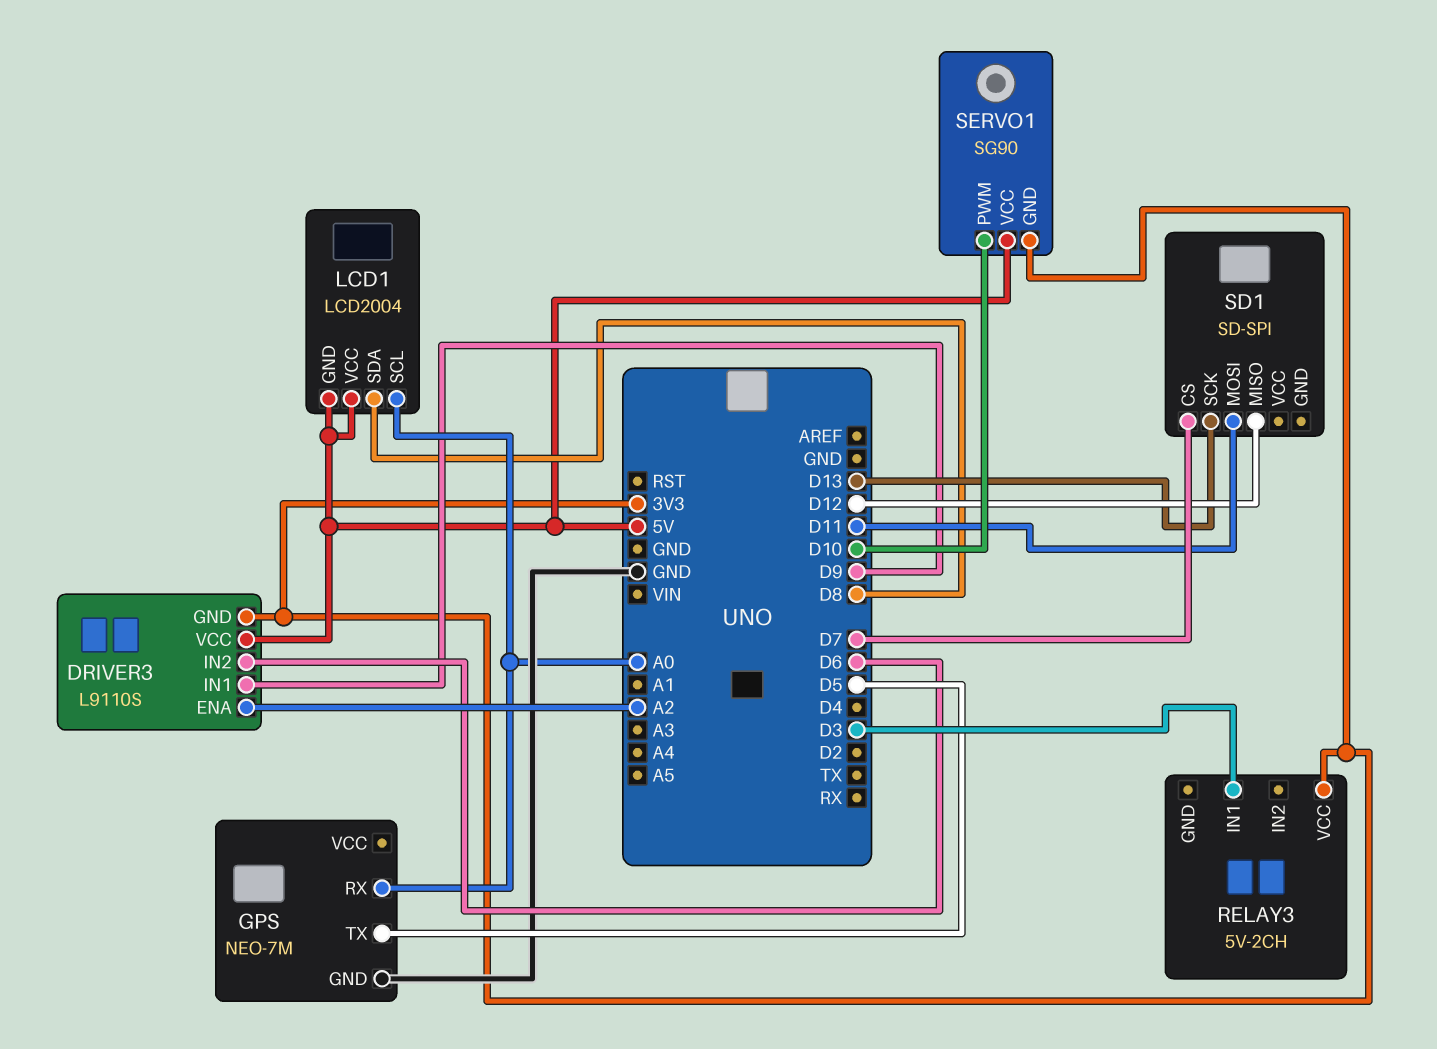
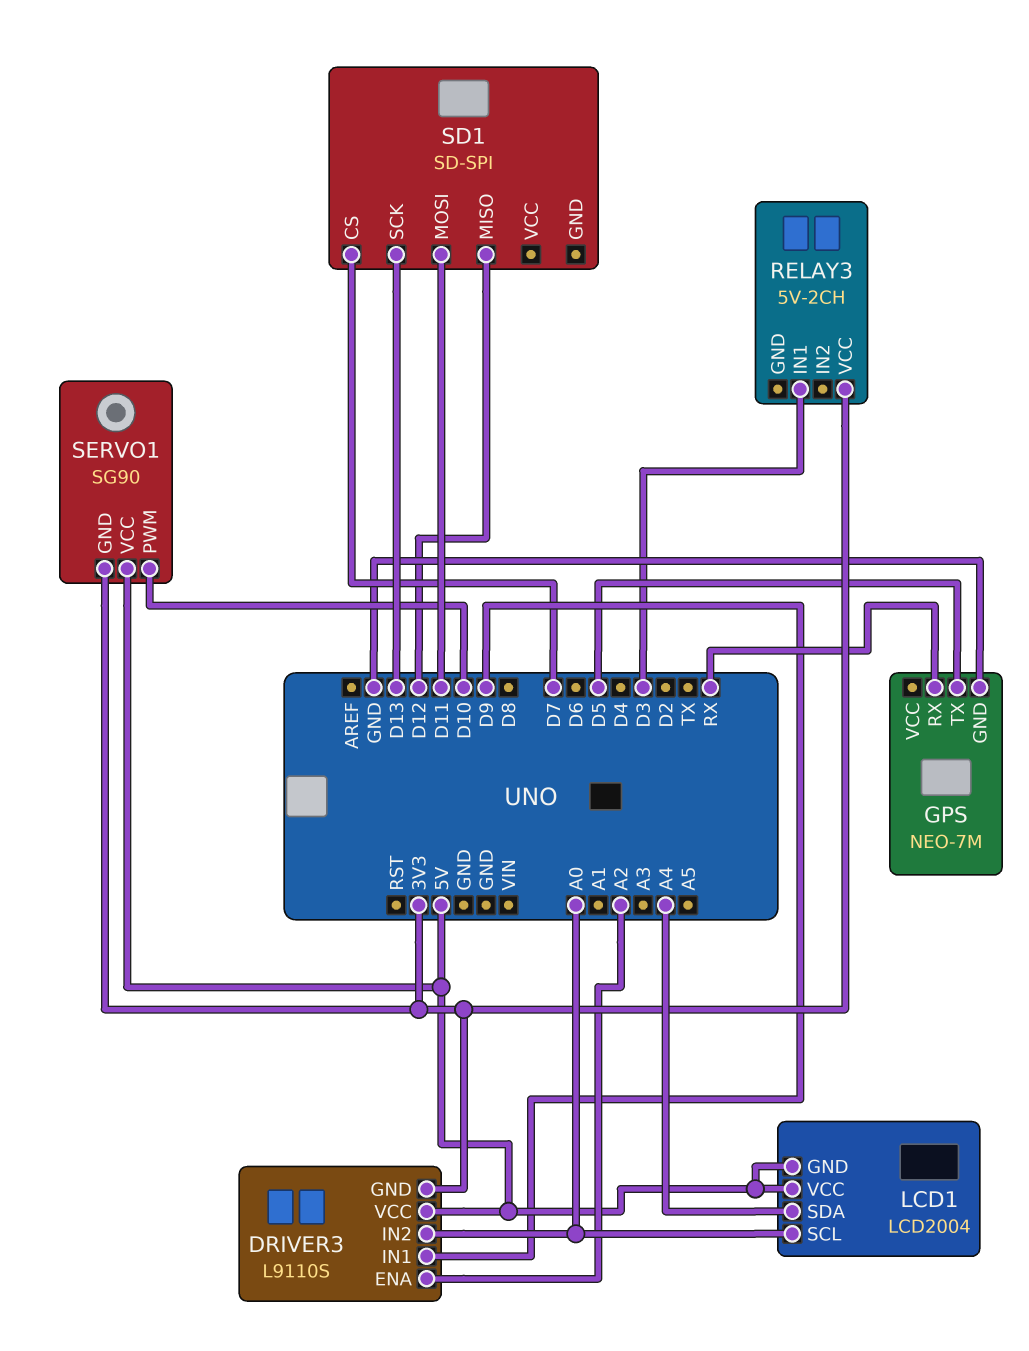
DRIVER3 pin IN2: D6 -> A0
GPS pin RX: A0 -> RX
LCD1 pin SDA: D8 -> A4

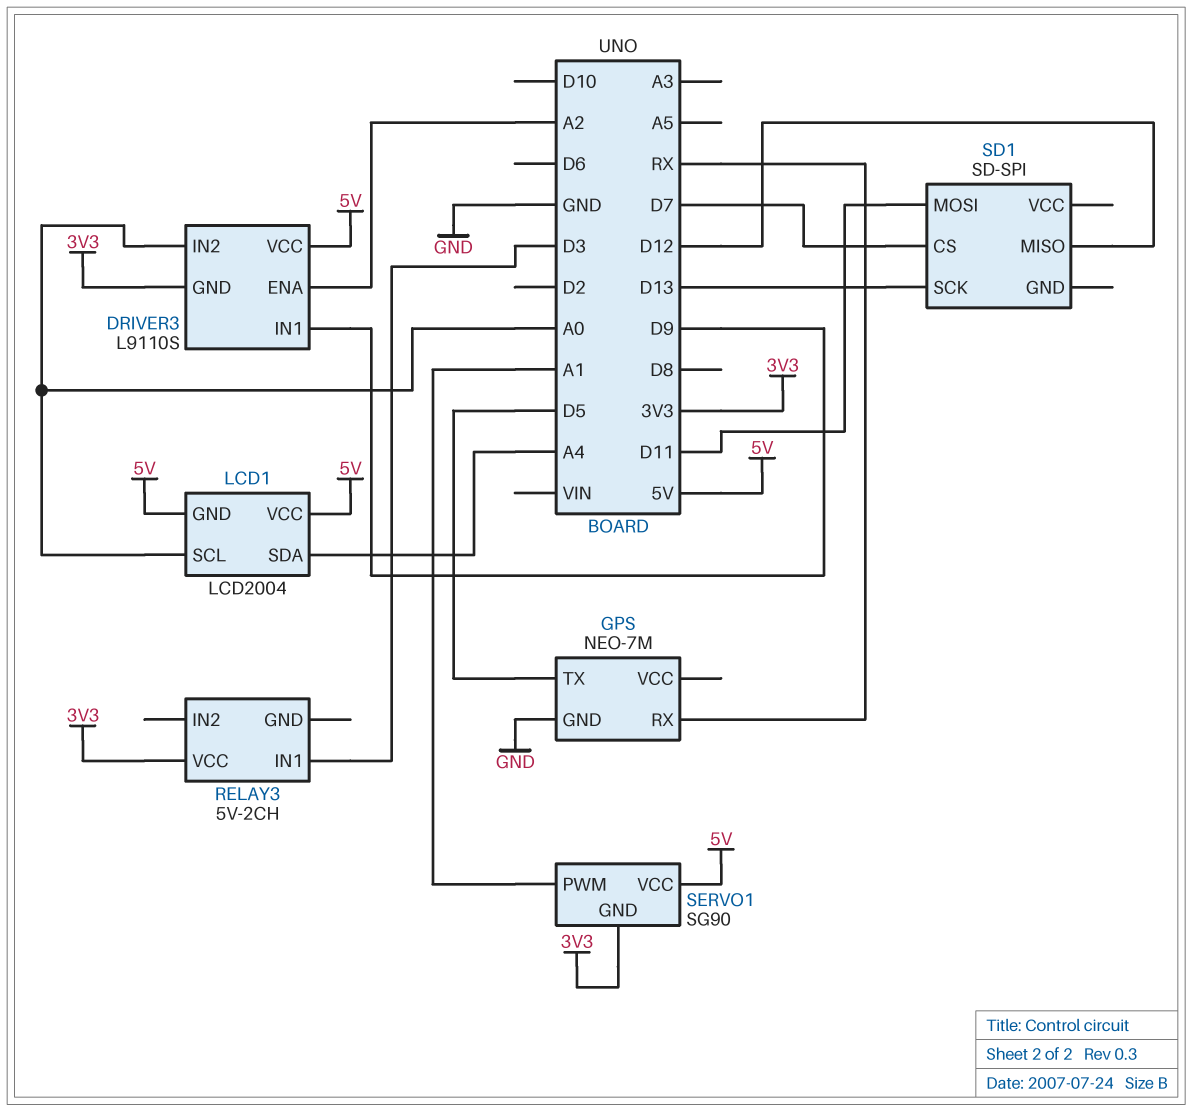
SERVO1 pin PWM: D10 -> A1

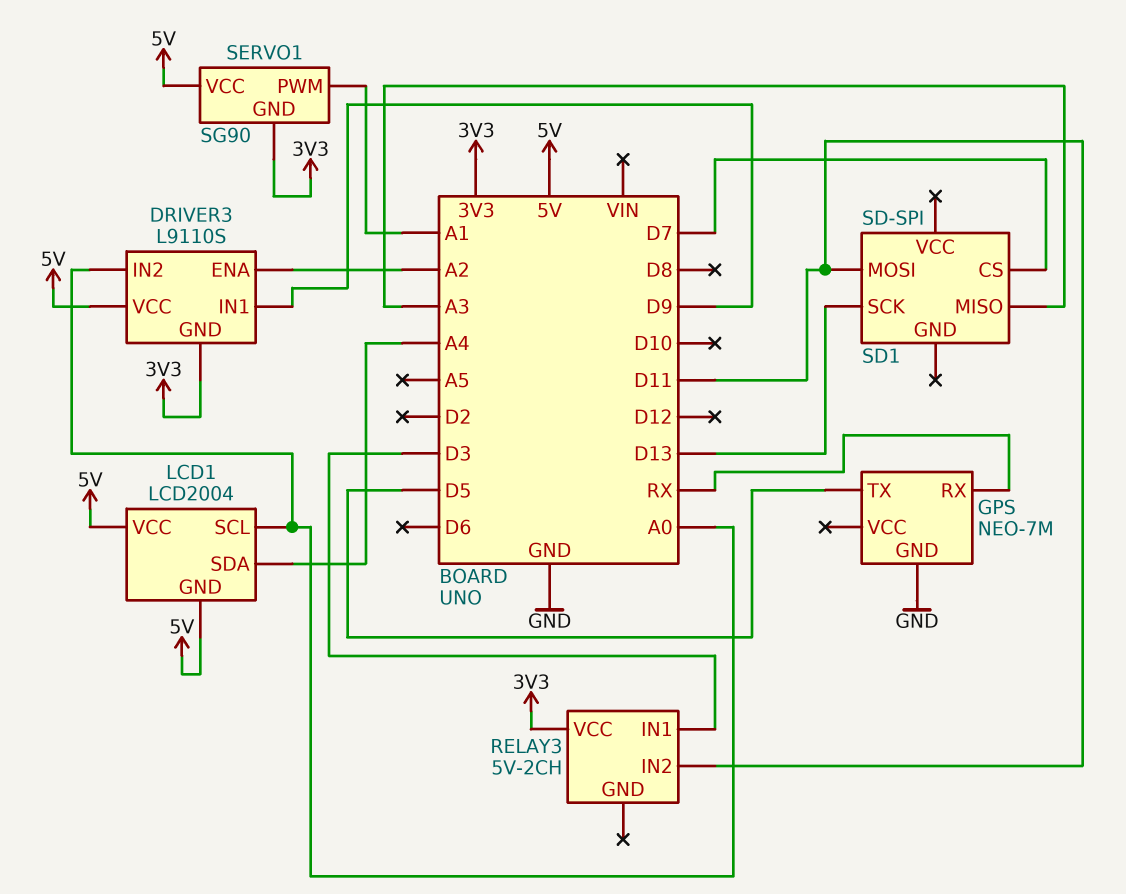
RELAY3 pin IN2: none -> D11
SD1 pin MISO: D12 -> A3

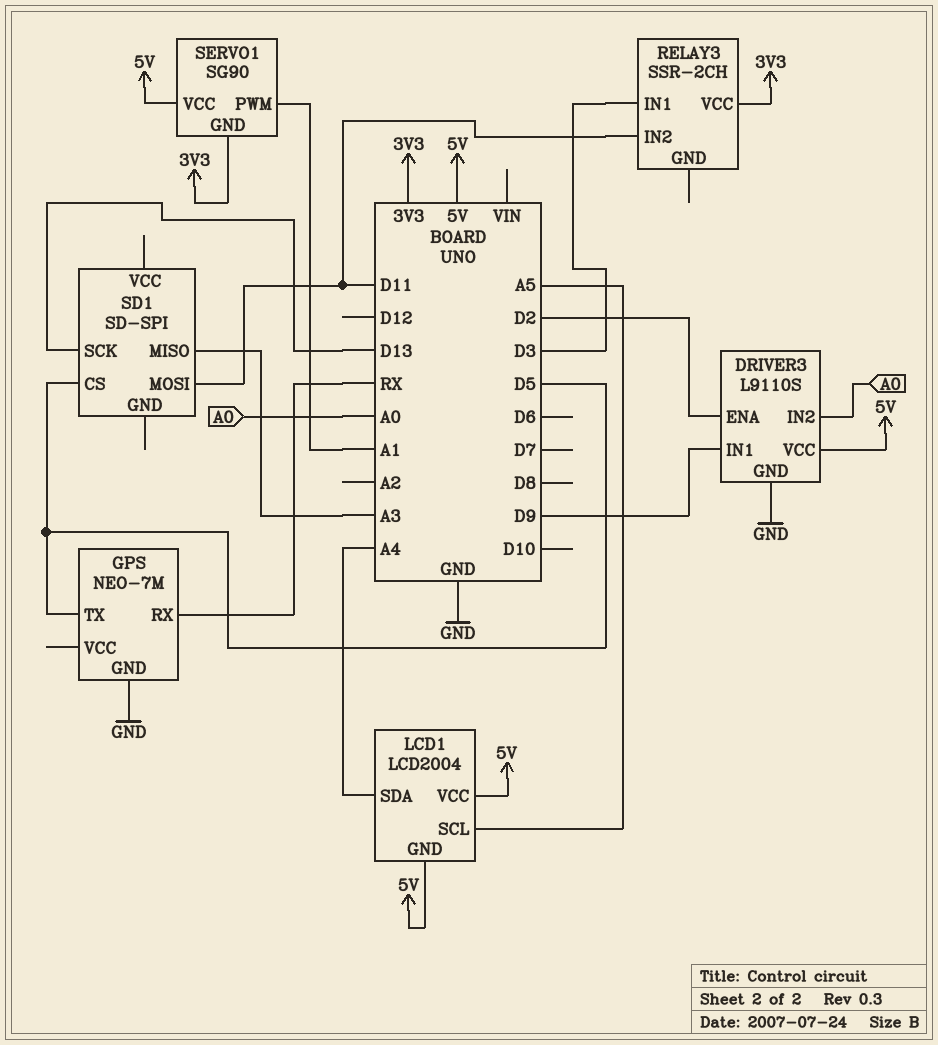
DRIVER3 pin ENA: A2 -> D2
DRIVER3 pin GND: 3V3 -> GND
LCD1 pin SCL: A0 -> A5
RELAY3: 5V-2CH -> SSR-2CH
SD1 pin CS: D7 -> D5

